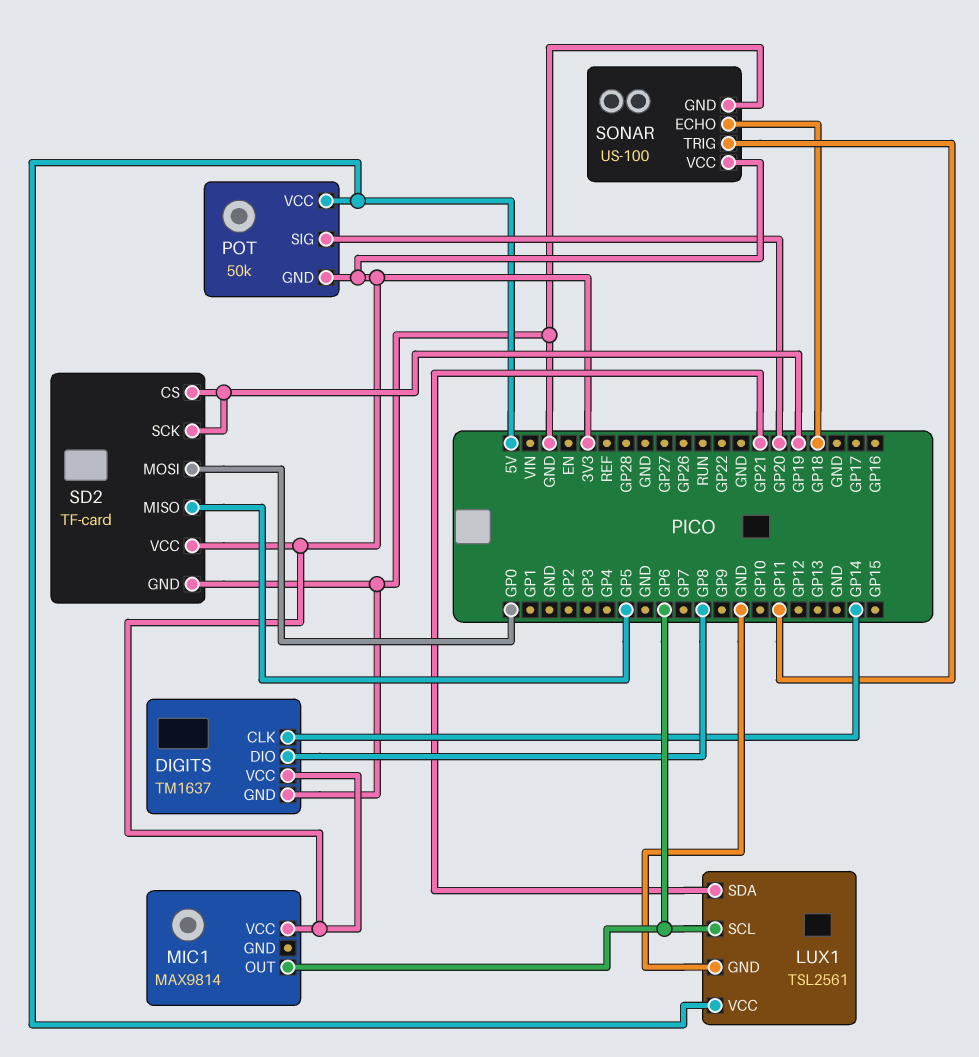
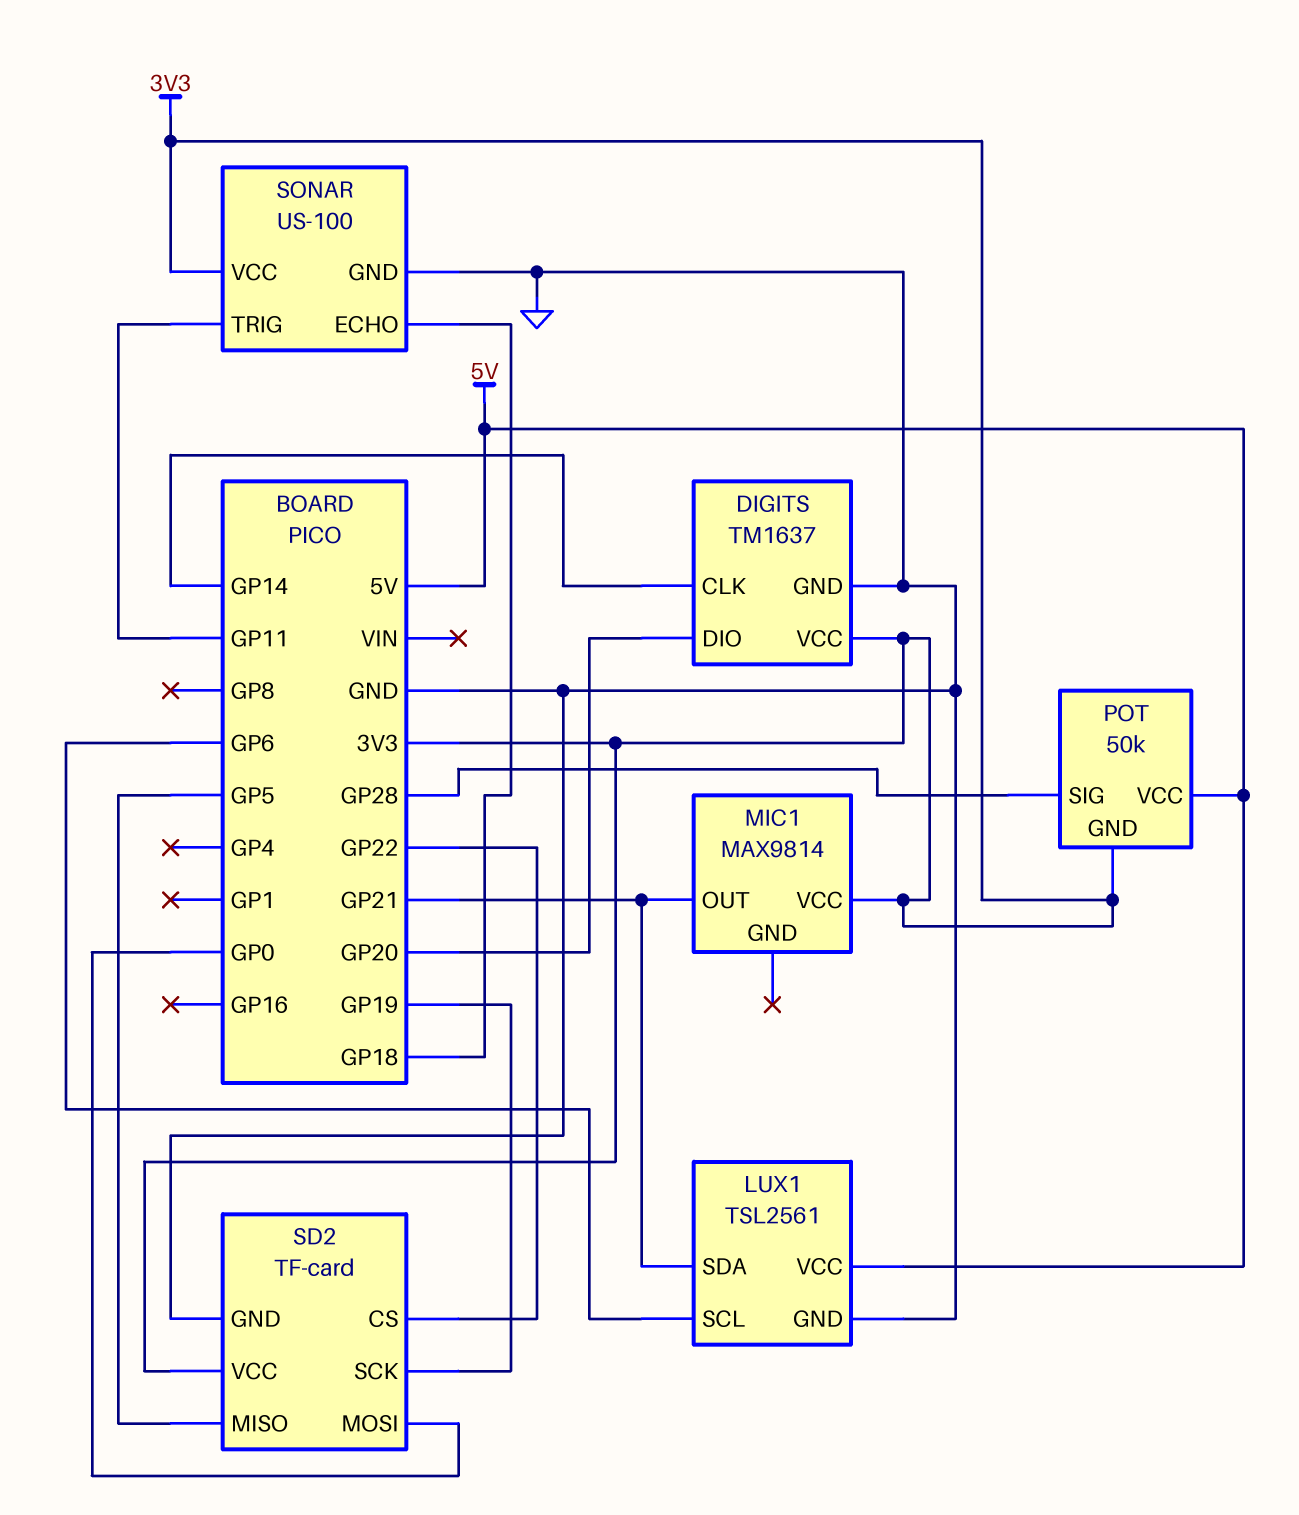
DIGITS pin DIO: GP8 -> GP20
MIC1 pin OUT: GP6 -> GP21
POT pin SIG: GP20 -> GP28
SD2 pin CS: GP19 -> GP22

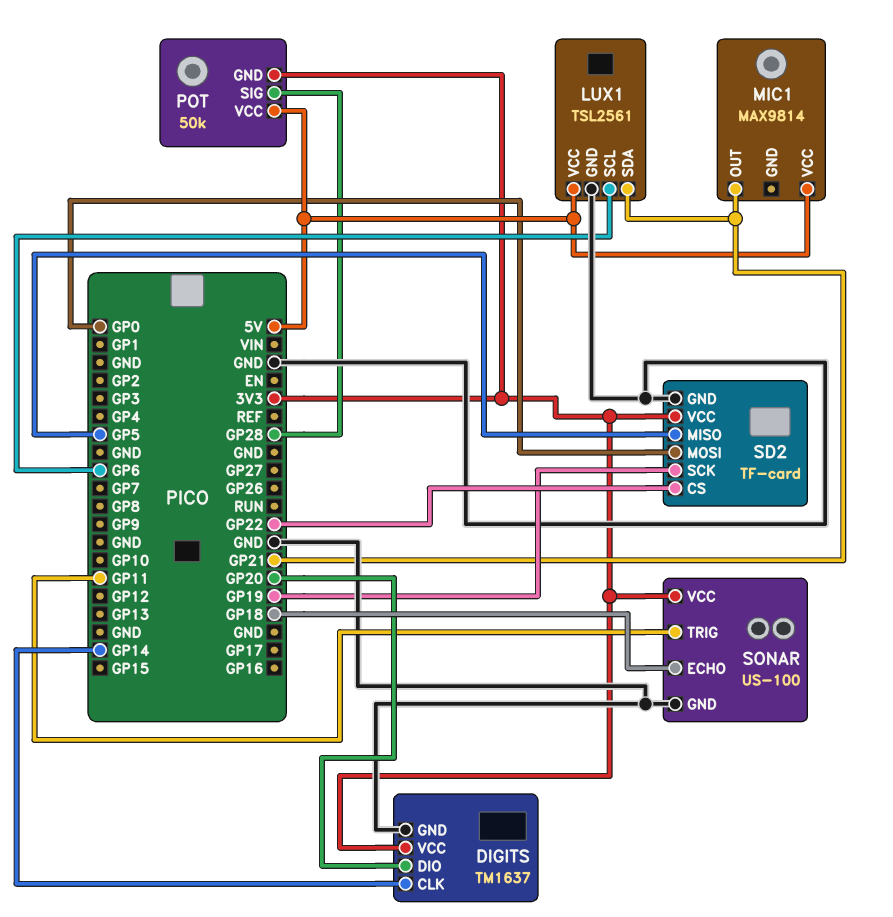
MIC1 pin VCC: 3V3 -> 5V

